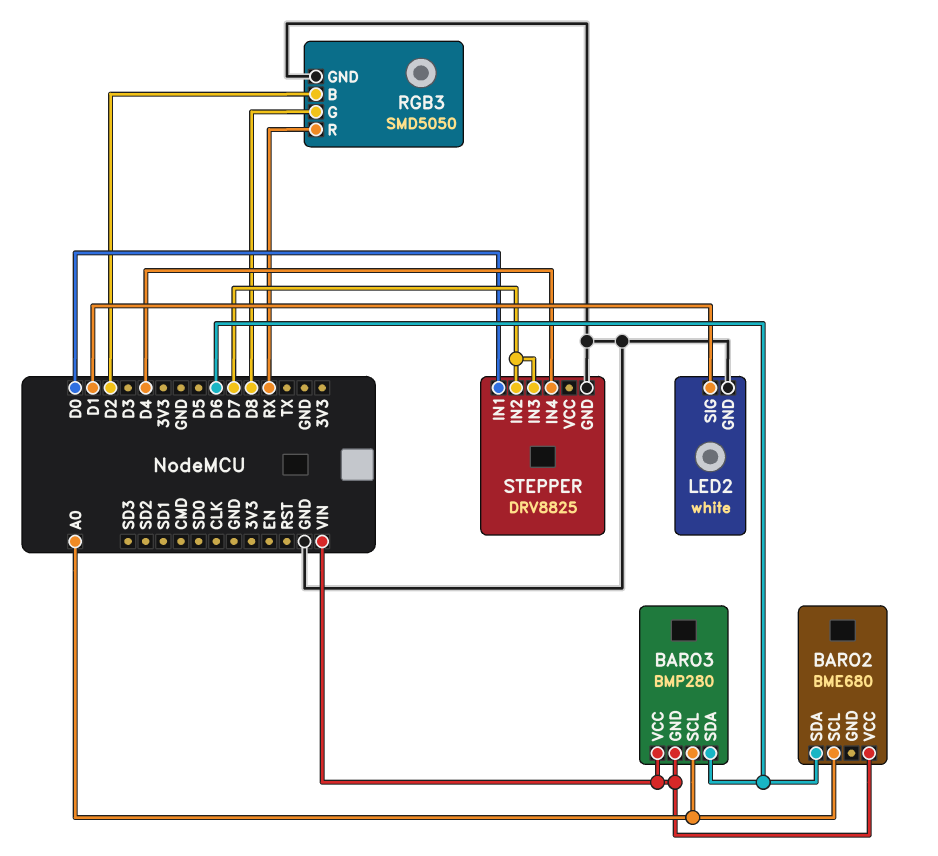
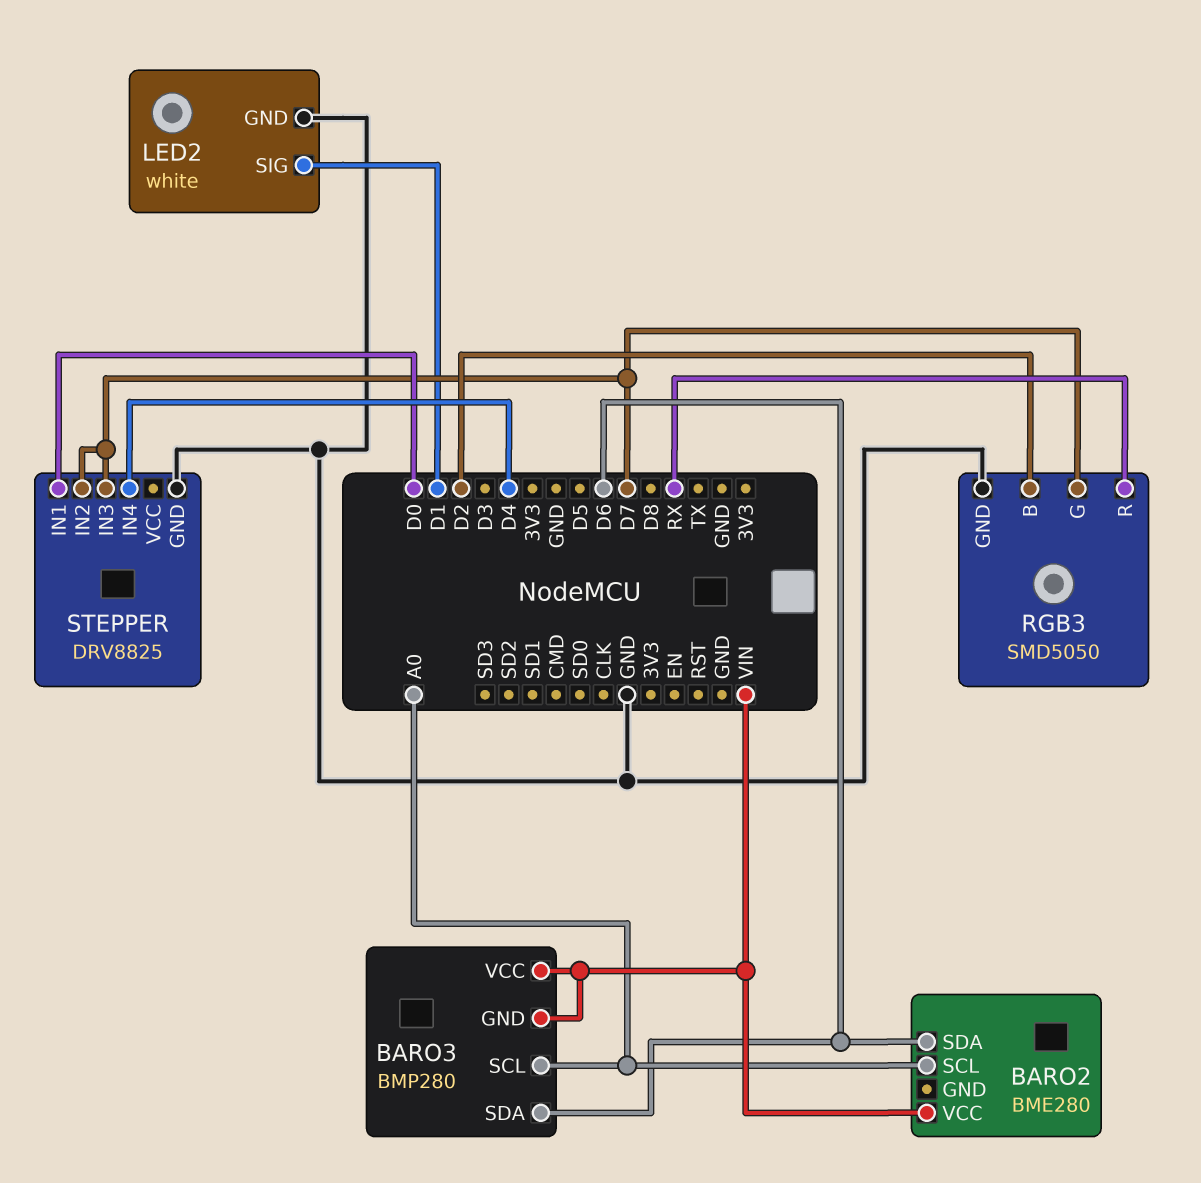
BARO2: BME680 -> BME280
RGB3 pin G: D8 -> D7

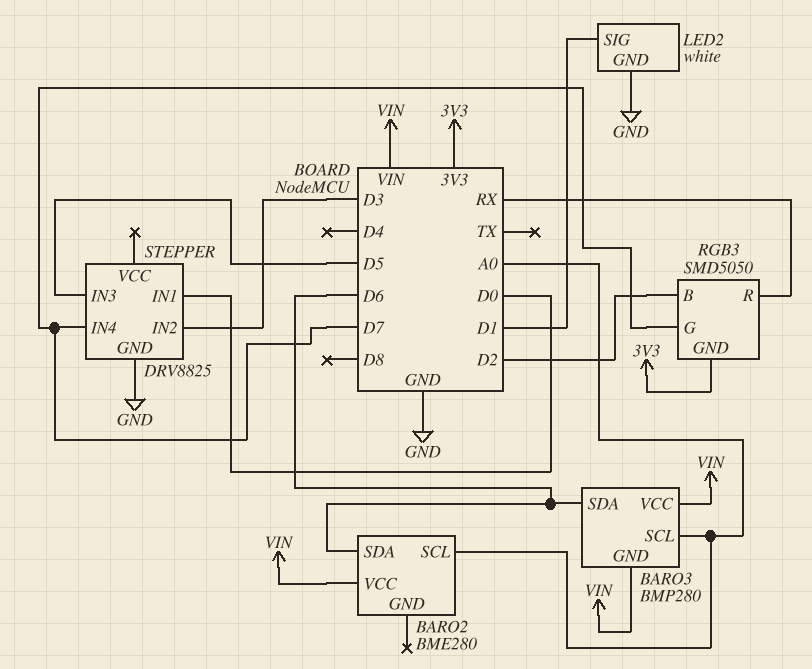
RGB3 pin GND: GND -> 3V3
STEPPER pin IN2: D7 -> D3
STEPPER pin IN3: D7 -> D5
STEPPER pin IN4: D4 -> D7

